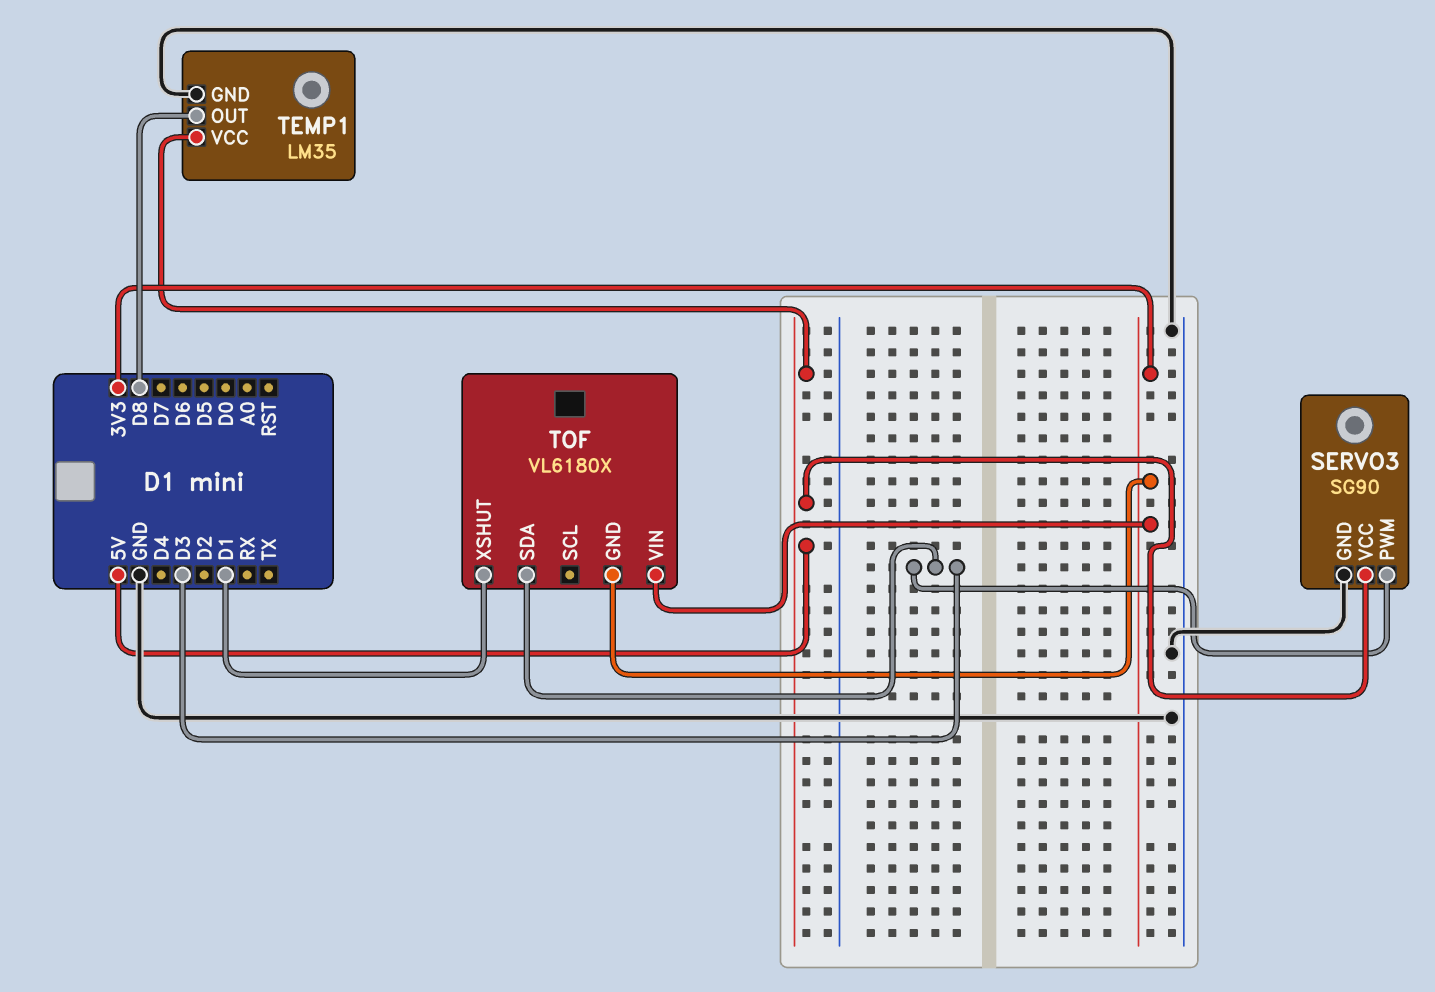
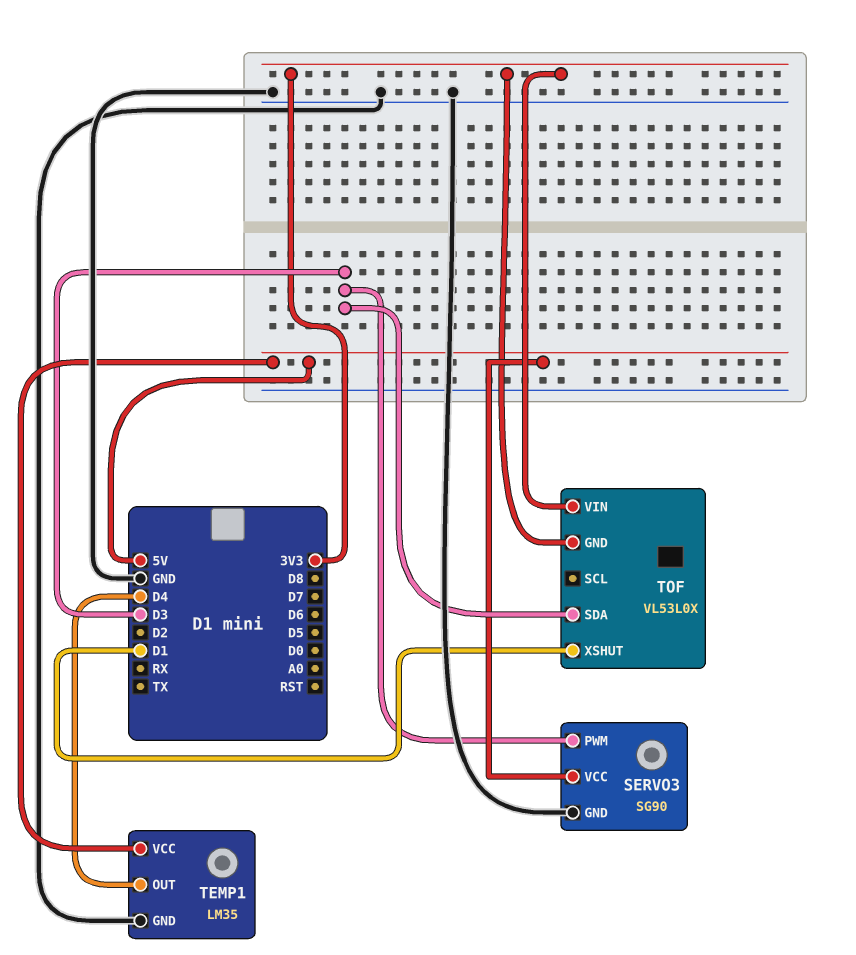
TEMP1 pin OUT: D8 -> D4
TOF: VL6180X -> VL53L0X

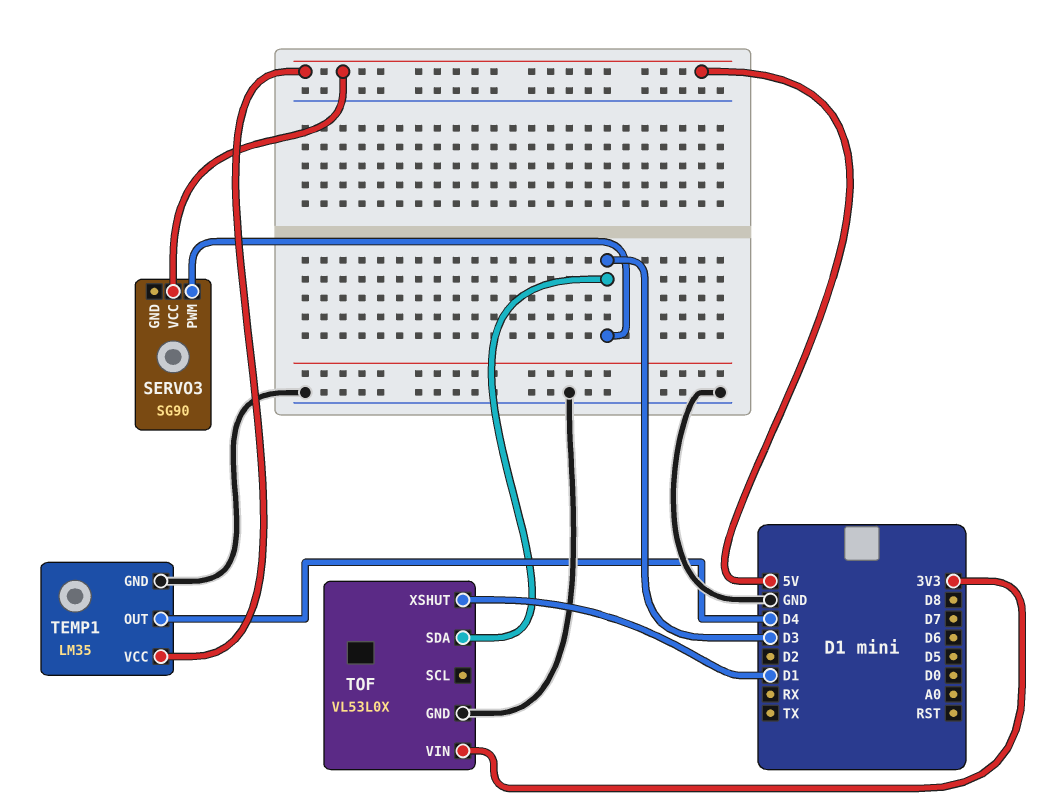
SERVO3 pin GND: GND -> none
TOF pin GND: 3V3 -> GND

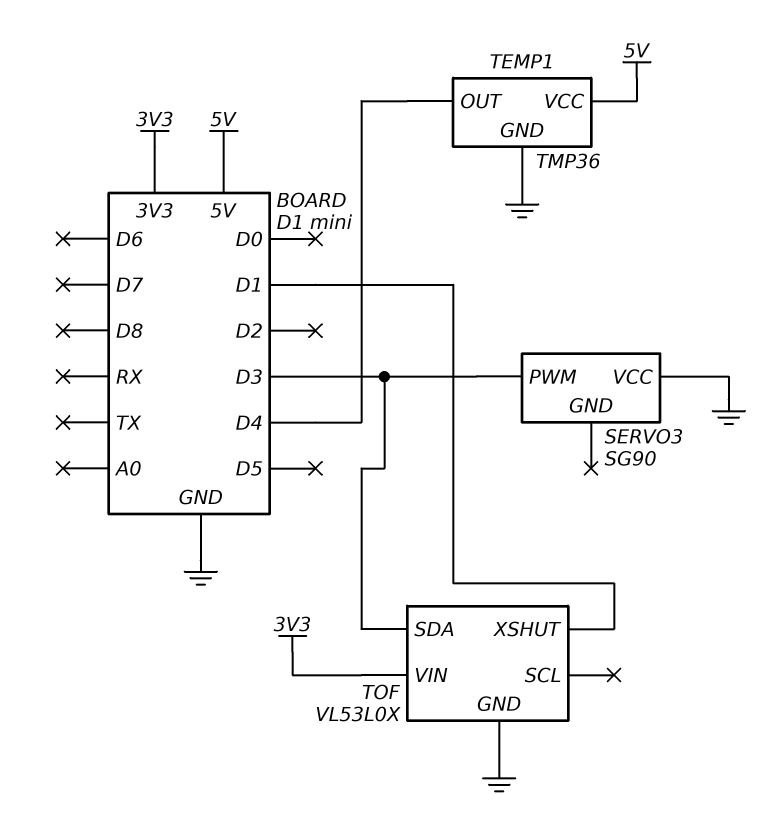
SERVO3 pin VCC: 5V -> GND
TEMP1: LM35 -> TMP36

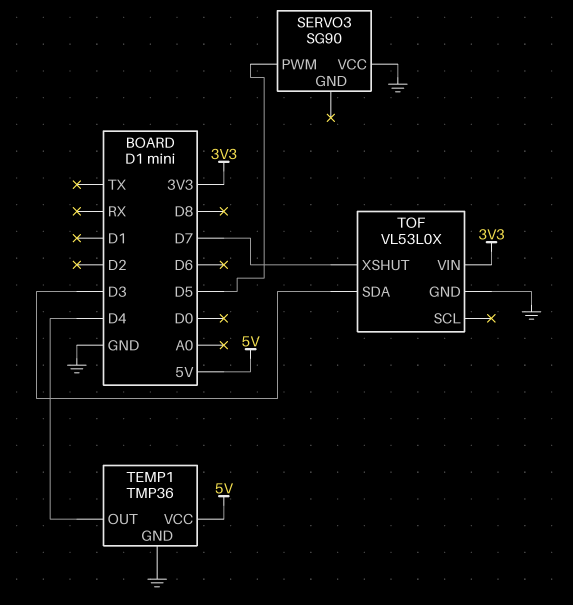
SERVO3 pin PWM: D3 -> D5
TOF pin XSHUT: D1 -> D7

